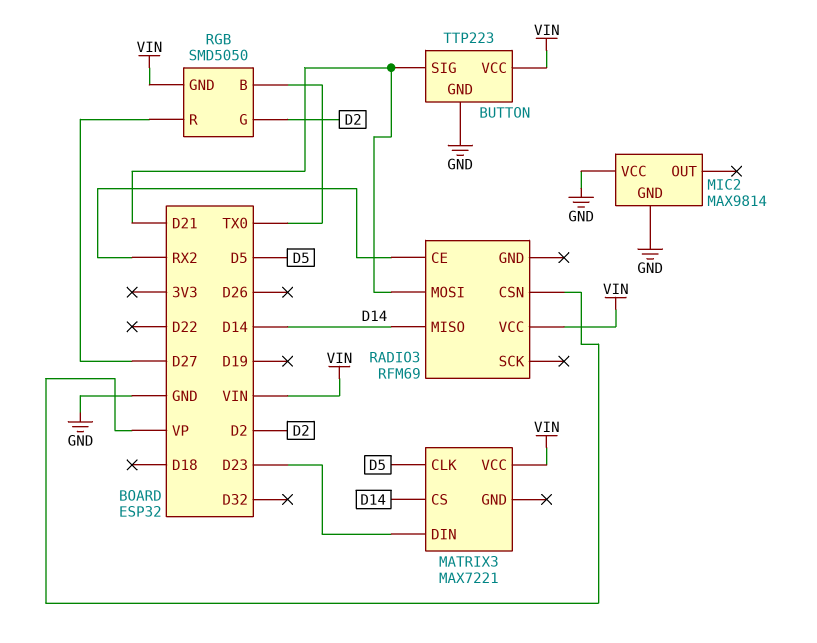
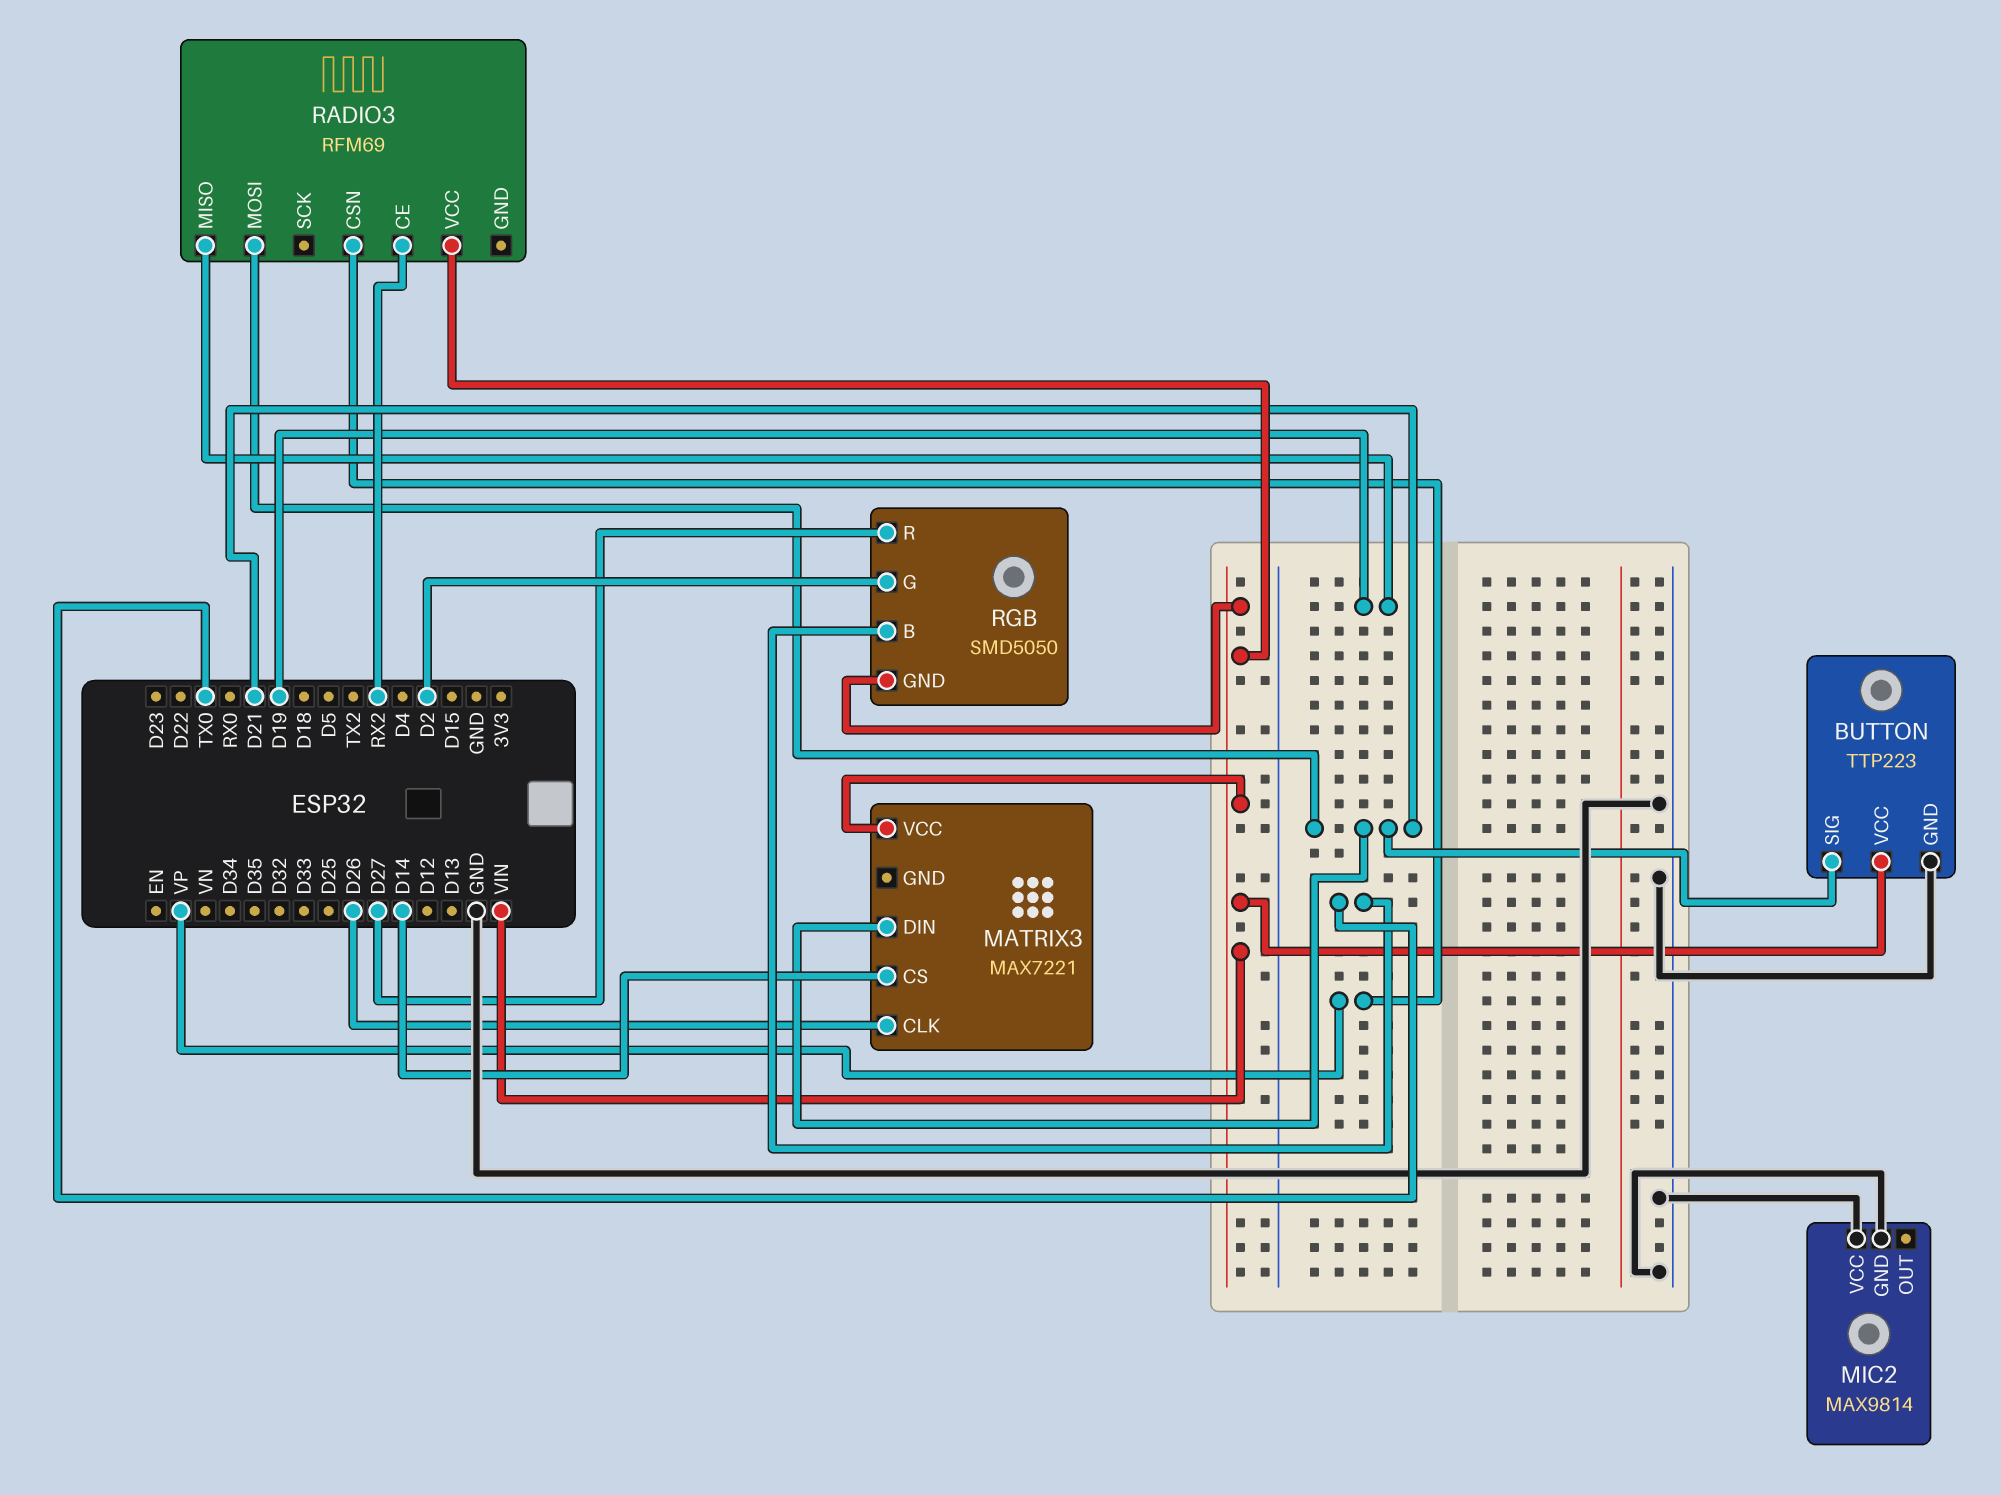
MATRIX3 pin CLK: D5 -> D26
MATRIX3 pin DIN: D23 -> D21
RADIO3 pin MISO: D14 -> D19

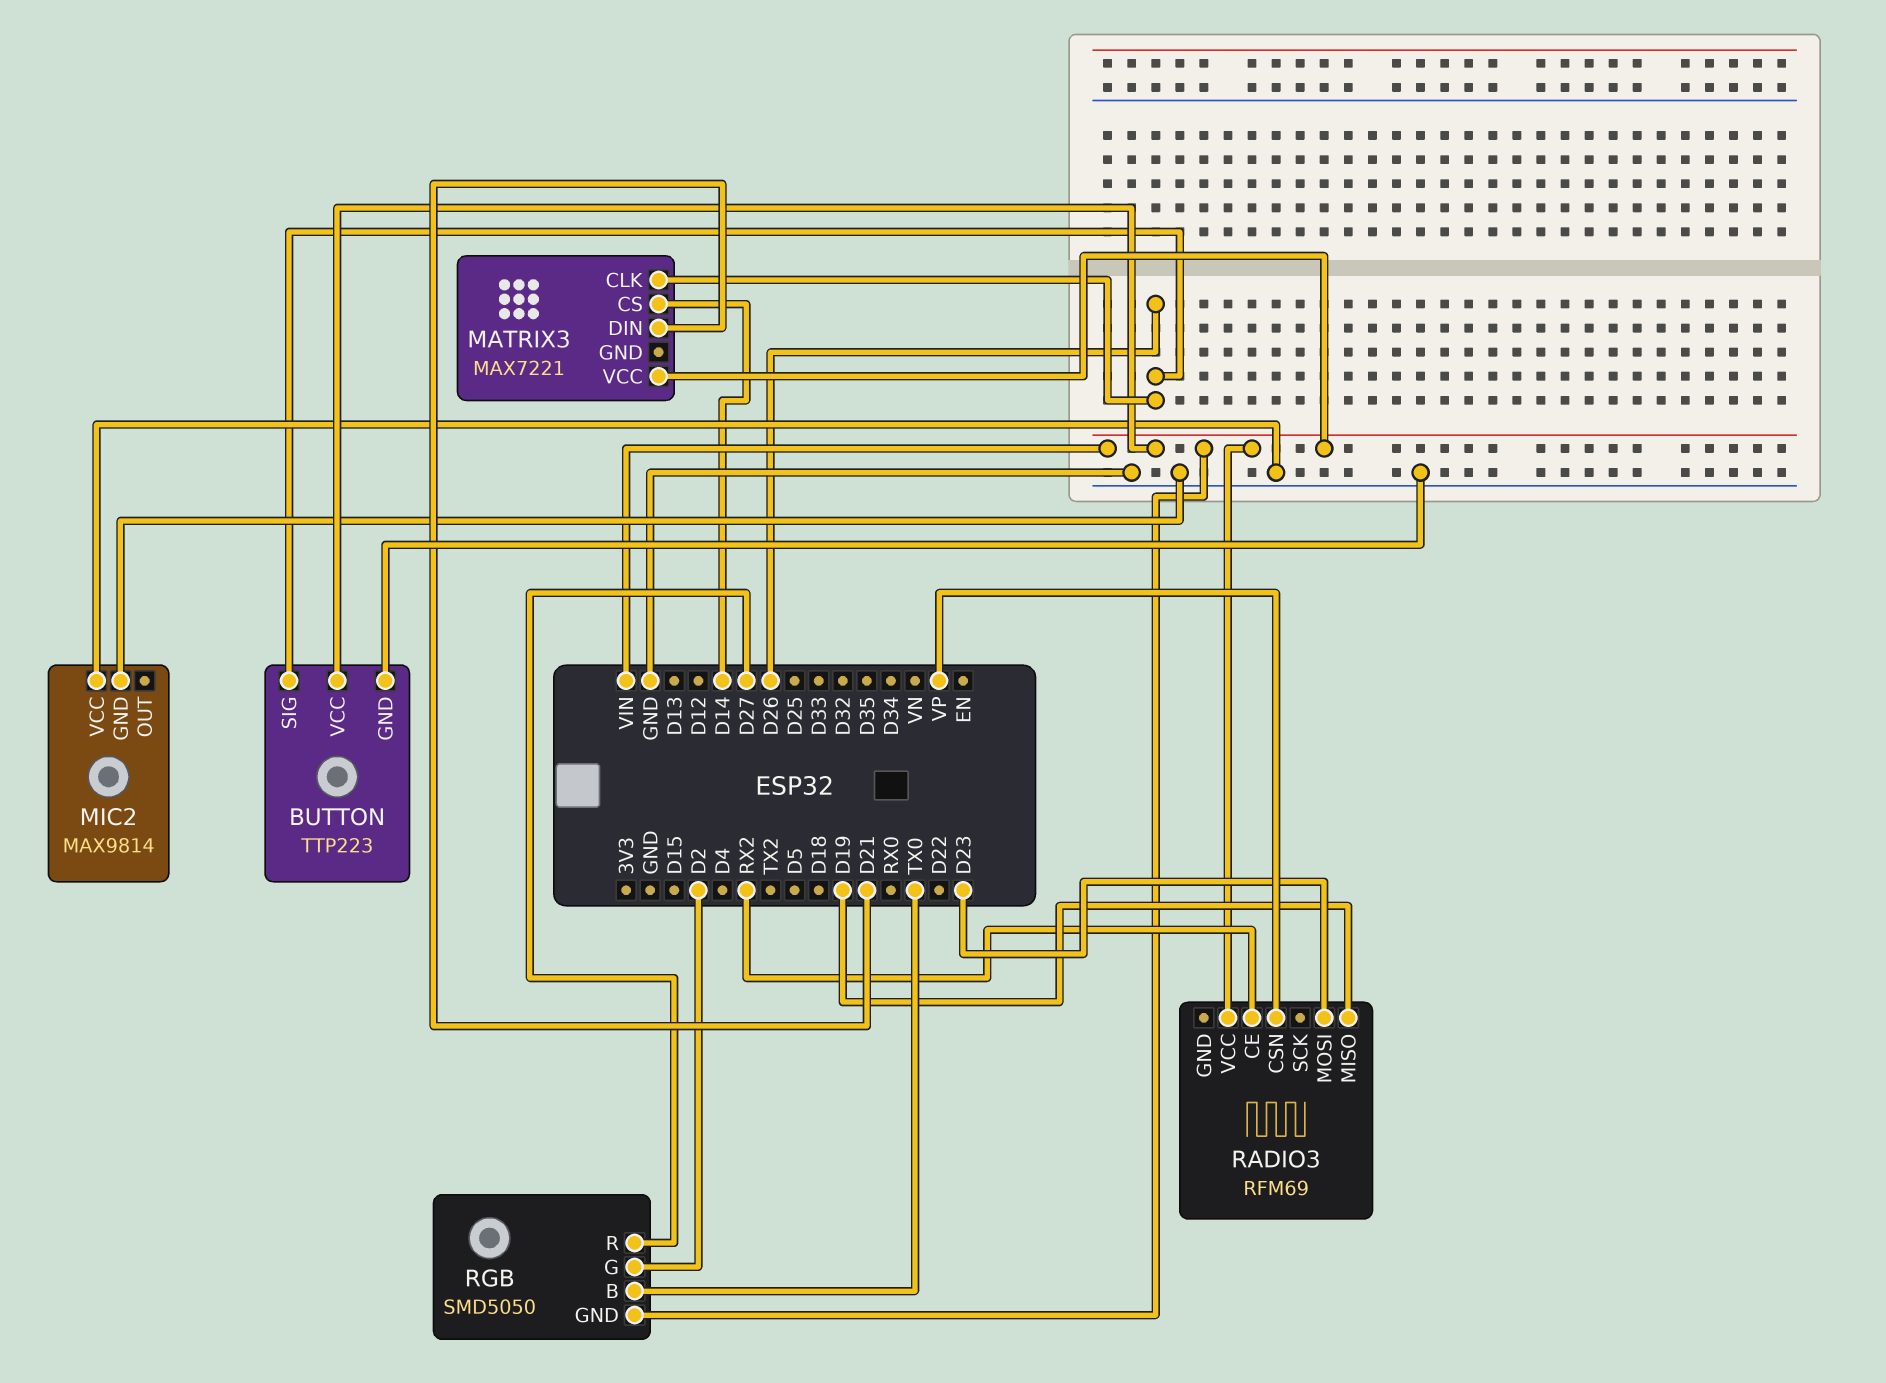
BUTTON pin SIG: D21 -> D26
RADIO3 pin MOSI: D21 -> D23

